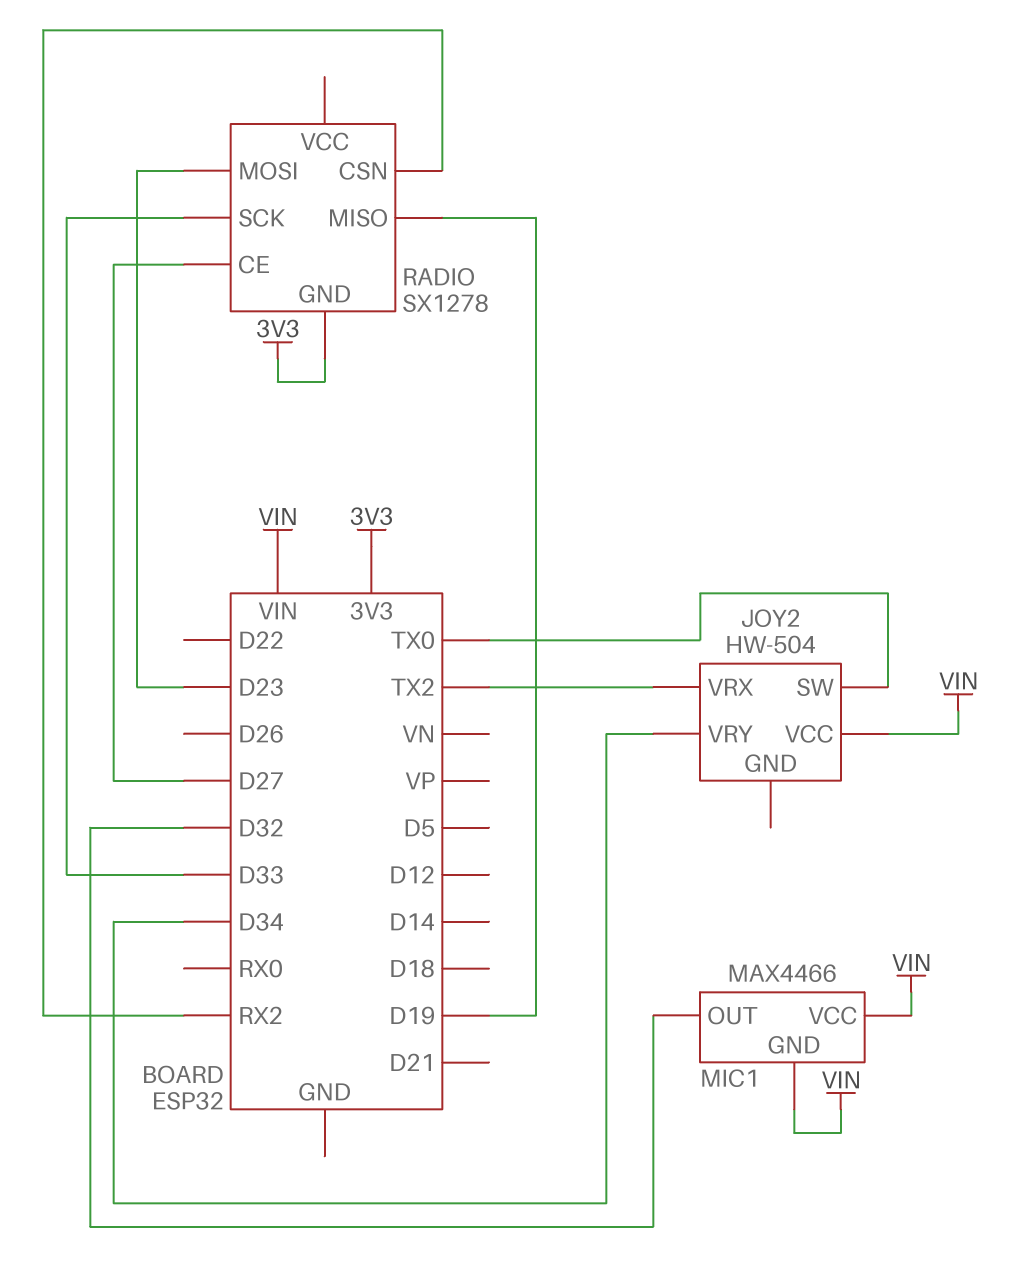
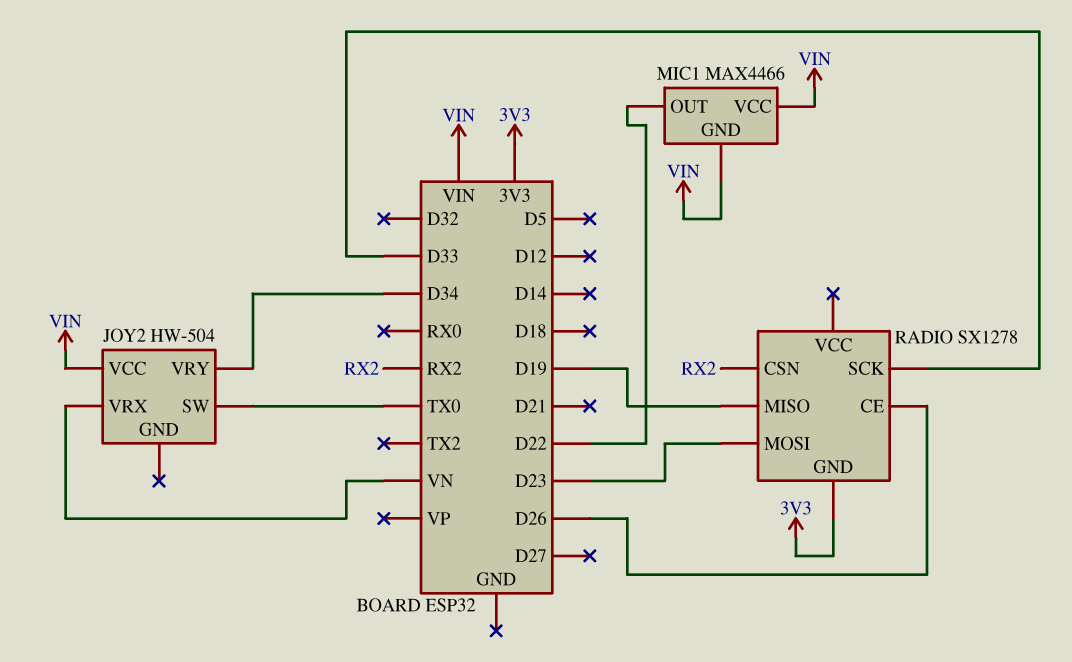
JOY2 pin VRX: TX2 -> VN
MIC1 pin OUT: D32 -> D22
RADIO pin CE: D27 -> D26

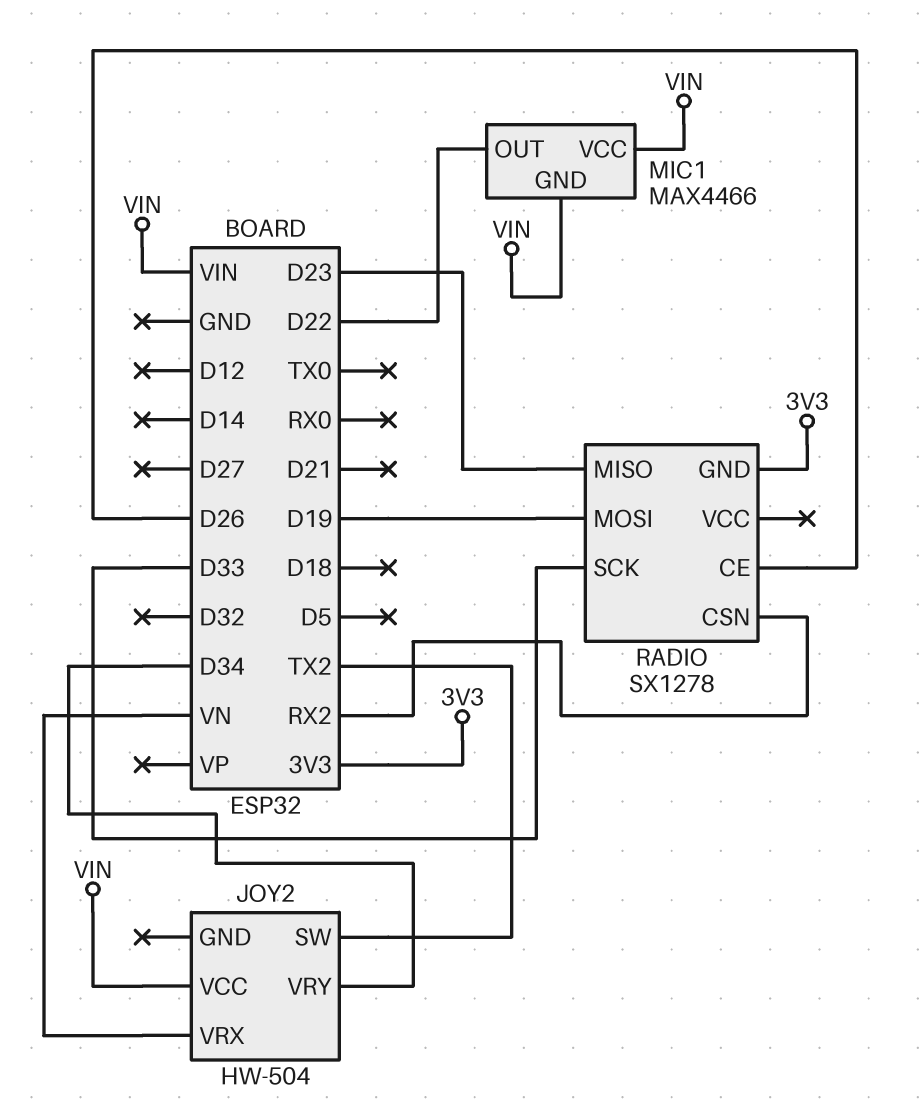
JOY2 pin SW: TX0 -> TX2
RADIO pin MISO: D19 -> D23
RADIO pin MOSI: D23 -> D19

